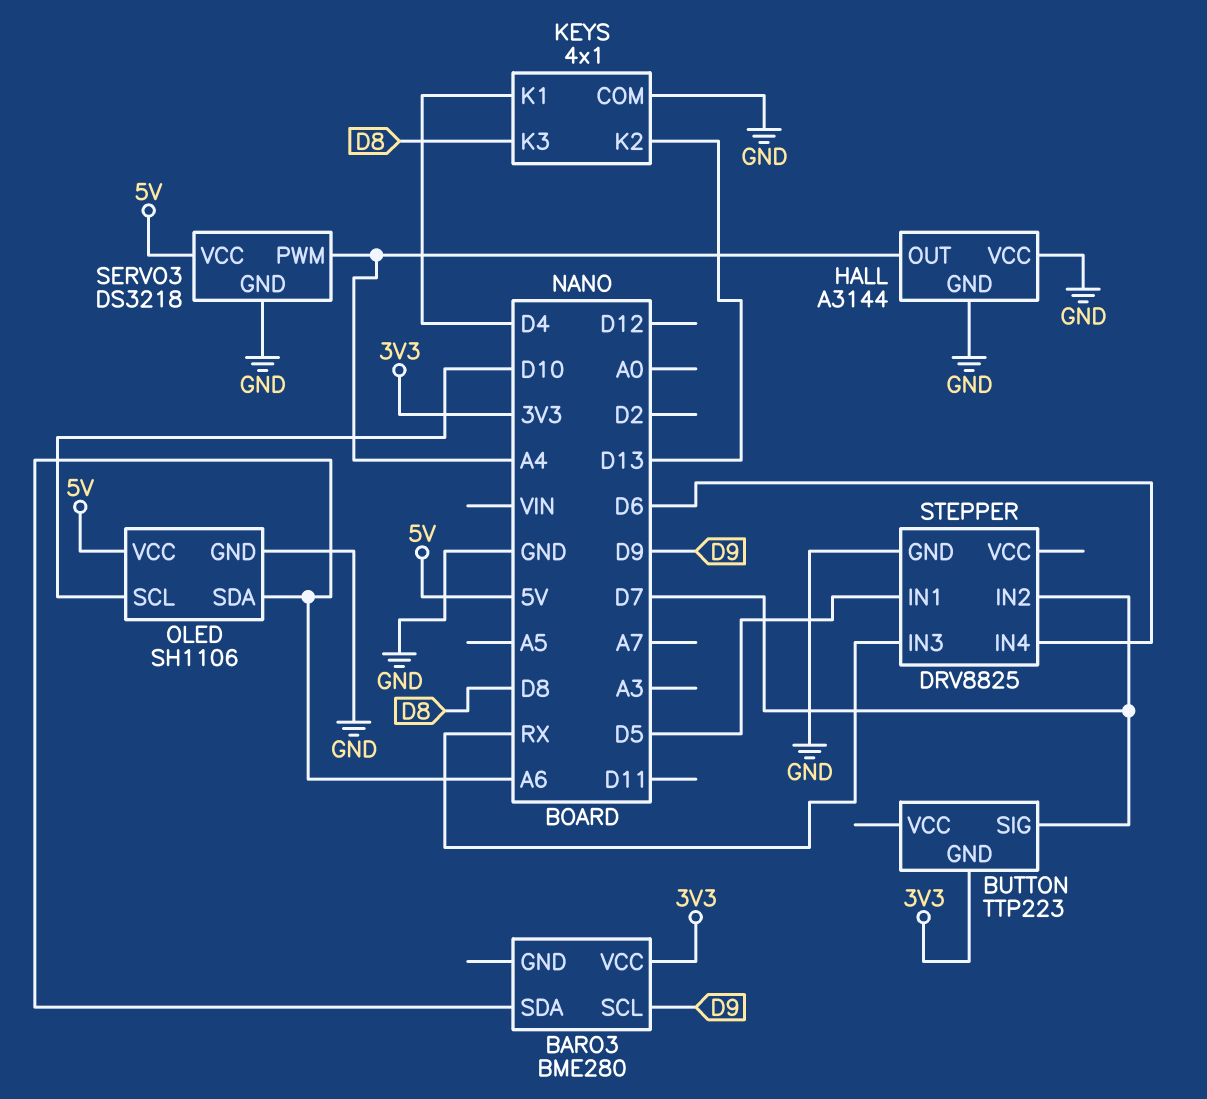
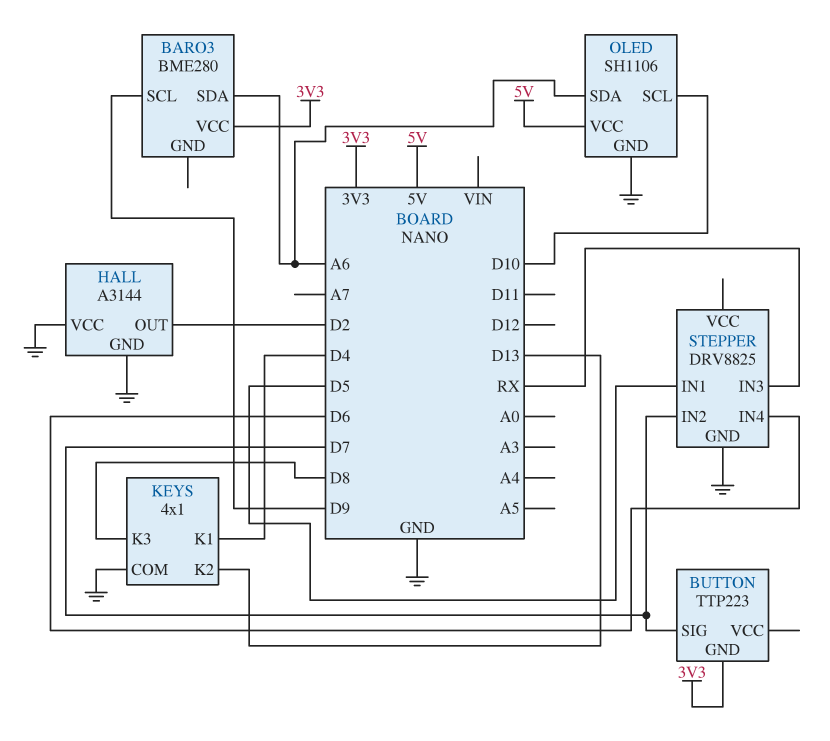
HALL pin OUT: A4 -> D2
SERVO3: DS3218 -> none
SERVO3 pin GND: GND -> none
SERVO3 pin PWM: A4 -> none
SERVO3 pin VCC: 5V -> none

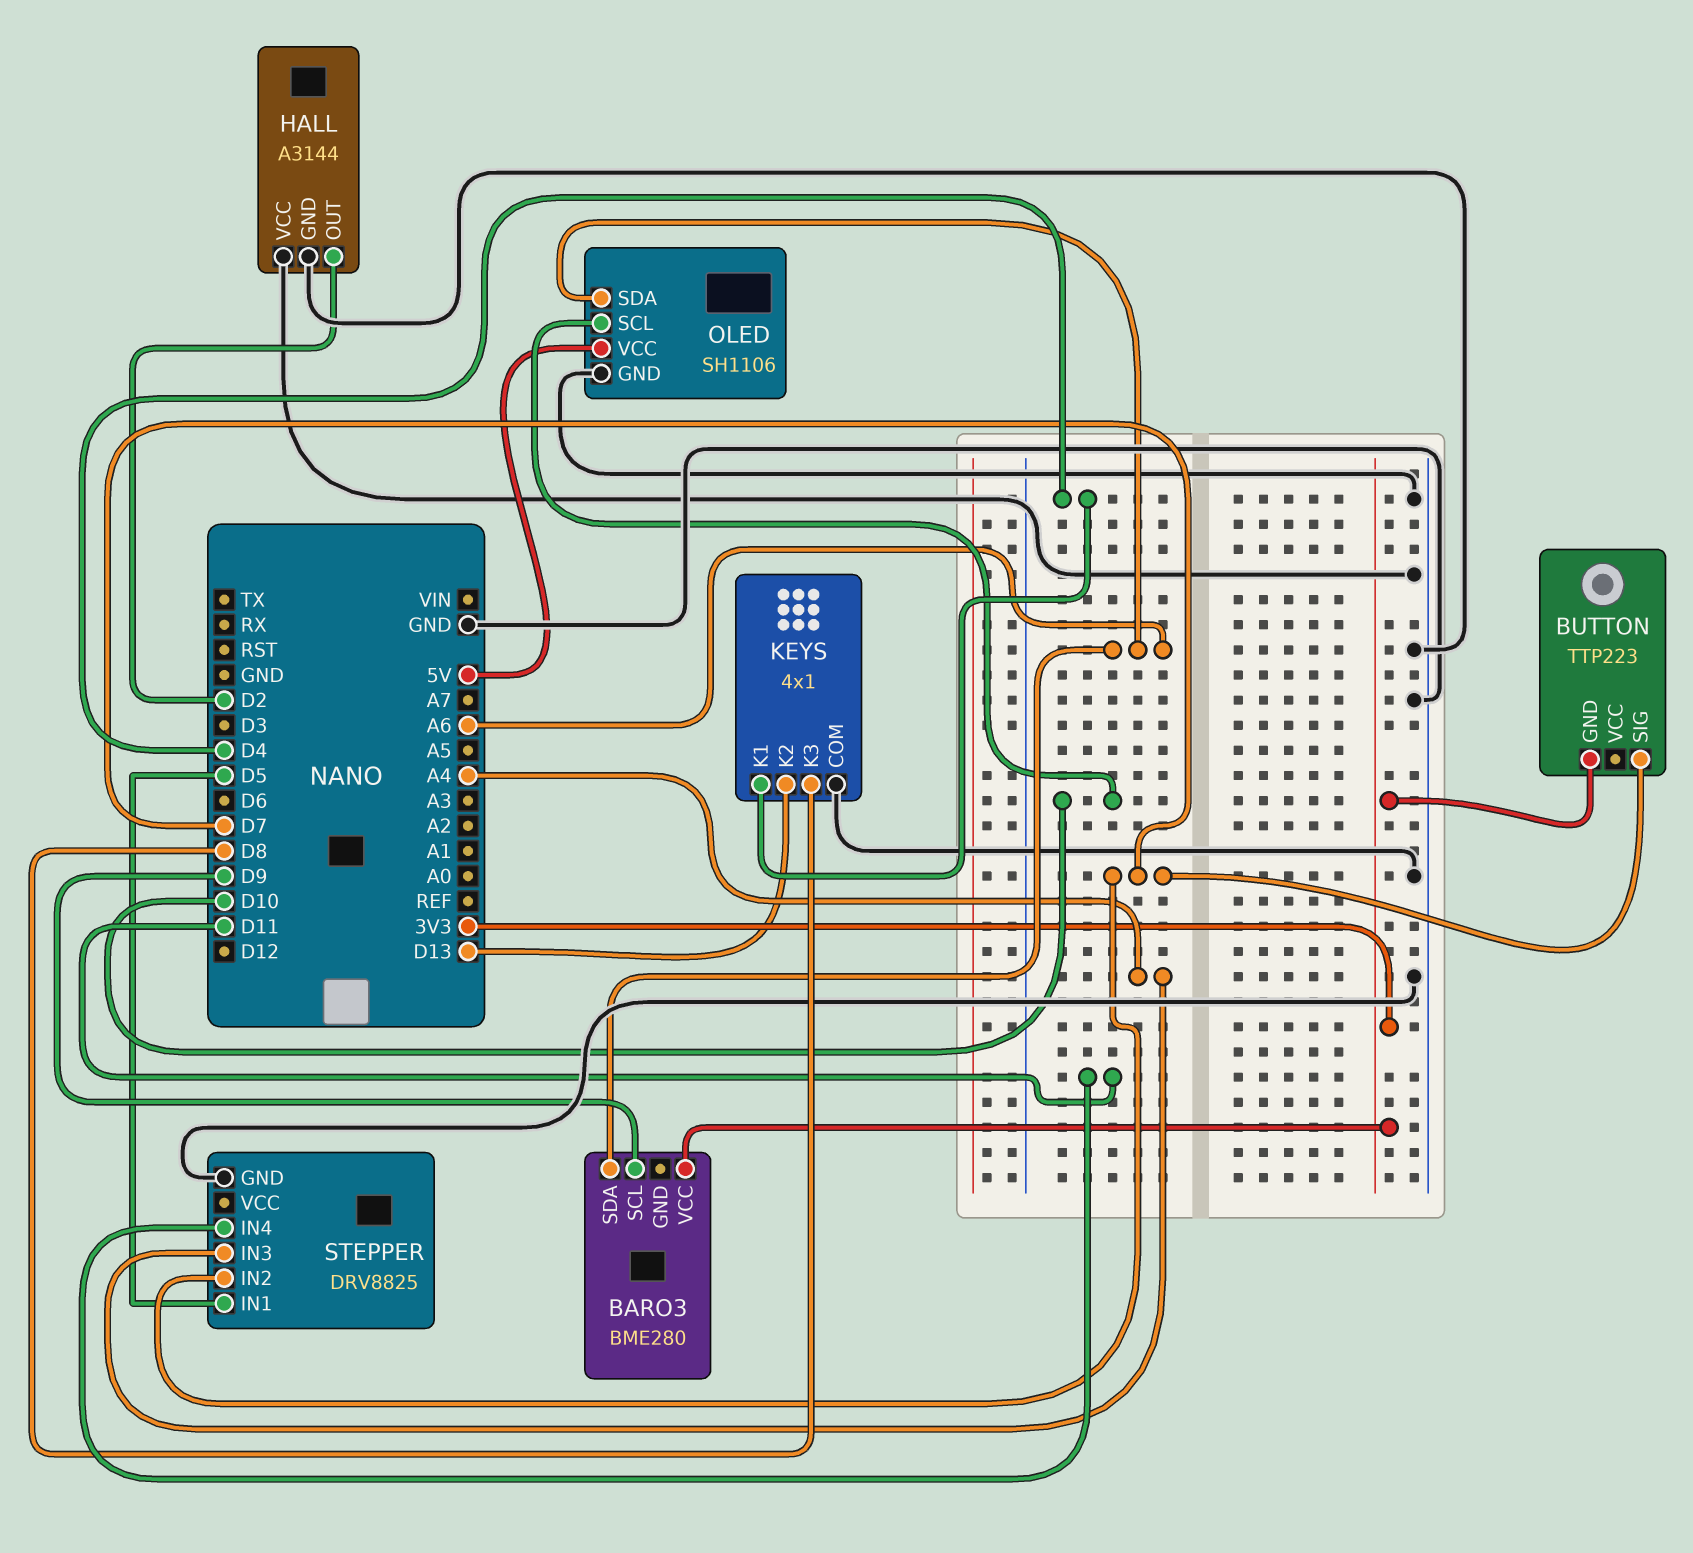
STEPPER pin IN3: RX -> A4
STEPPER pin IN4: D6 -> D11

